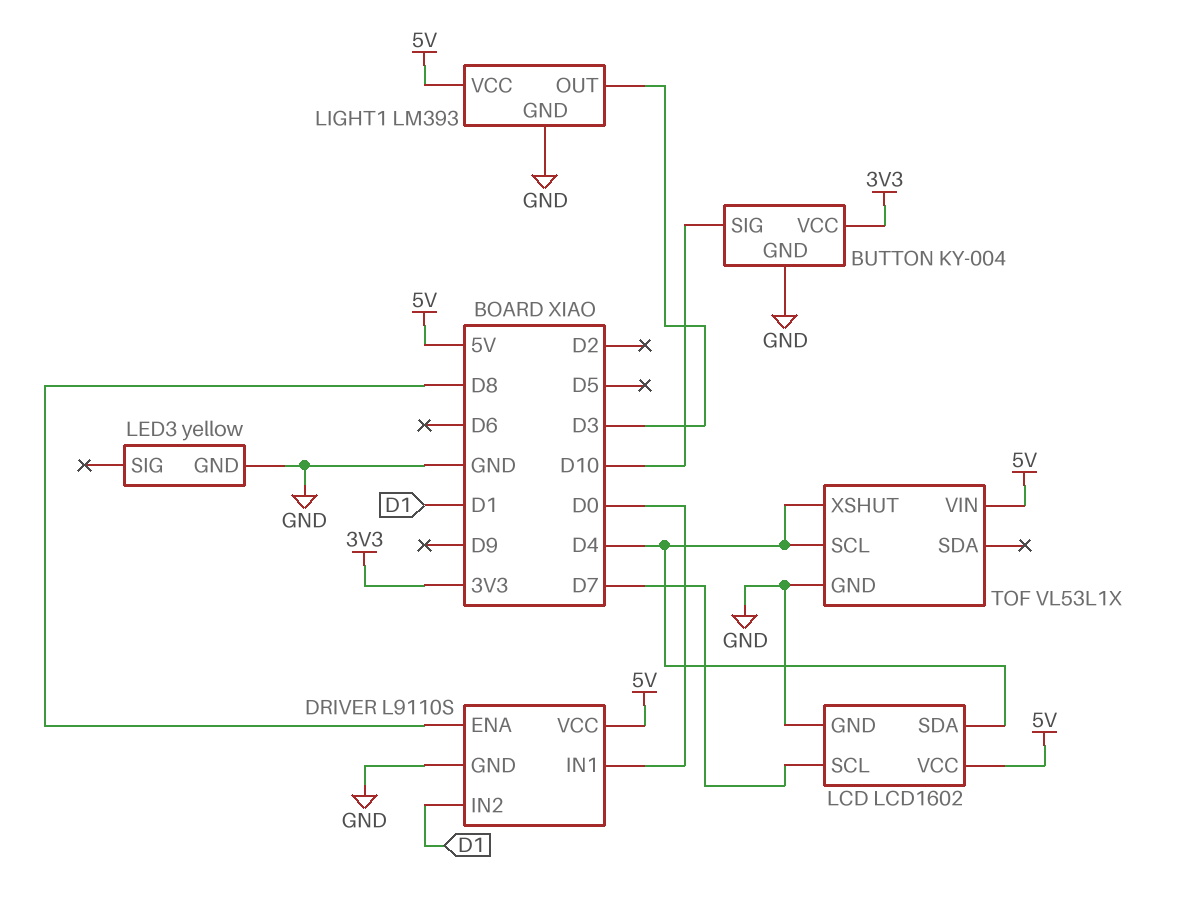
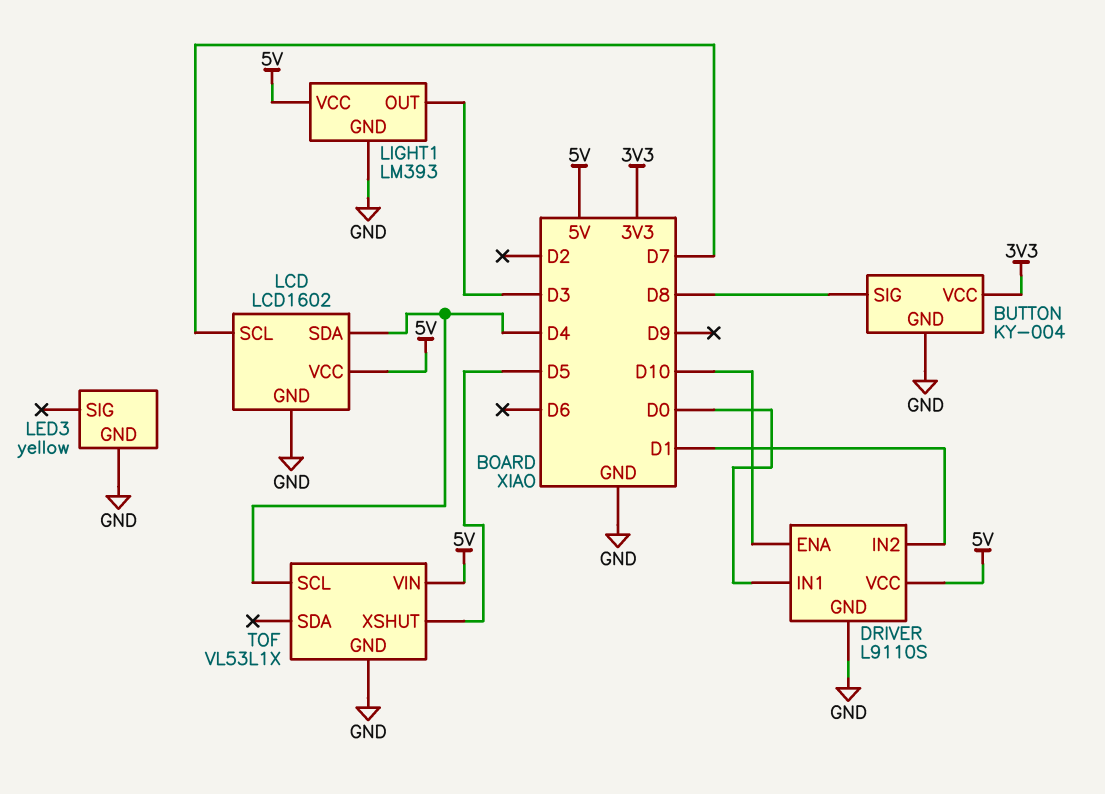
BUTTON pin SIG: D10 -> D8
DRIVER pin ENA: D8 -> D10
TOF pin XSHUT: D4 -> D5

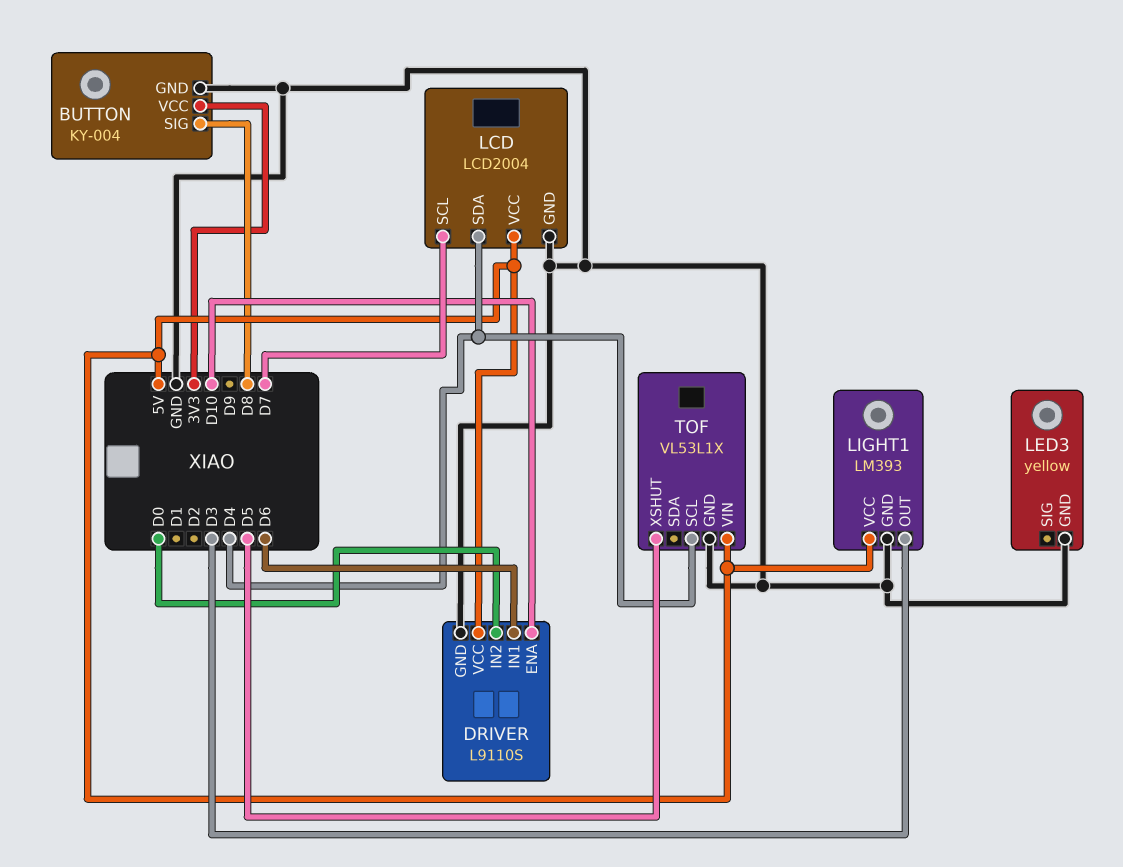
DRIVER pin IN1: D0 -> D6
DRIVER pin IN2: D1 -> D0
LCD: LCD1602 -> LCD2004

